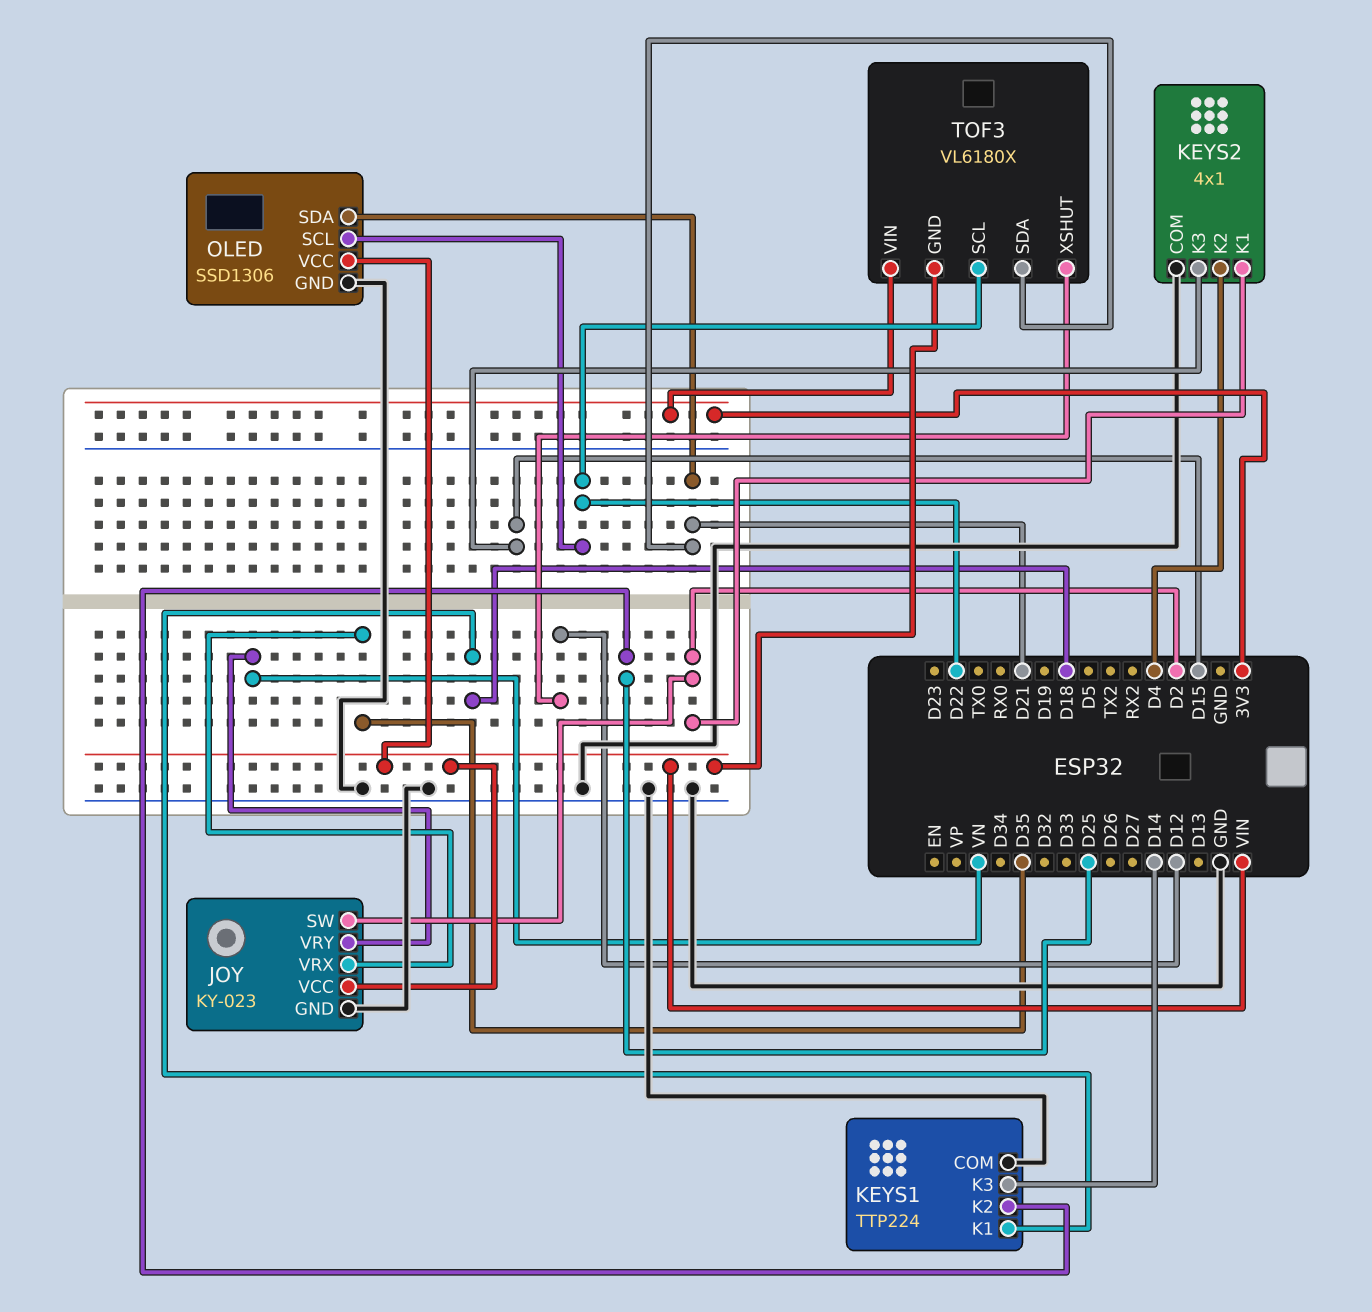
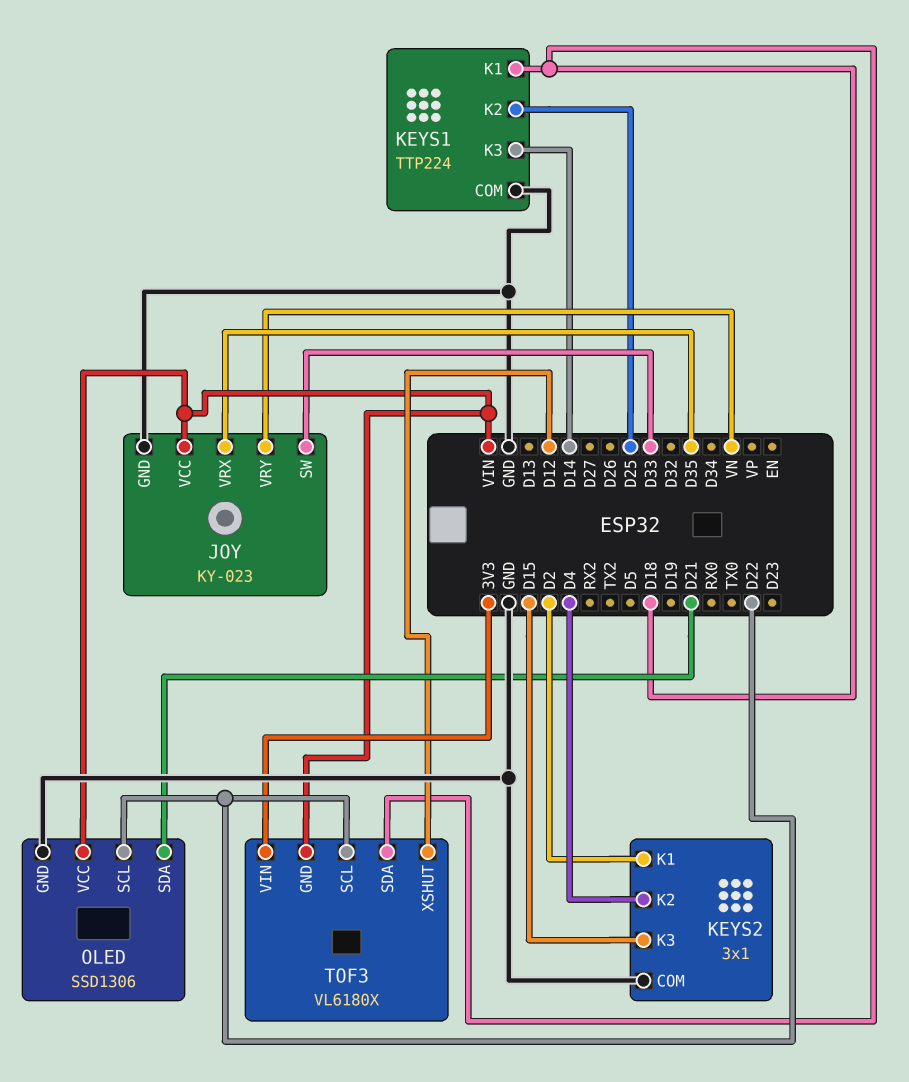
JOY pin SW: D2 -> D33
KEYS2: 4x1 -> 3x1
TOF3 pin SDA: D21 -> D18

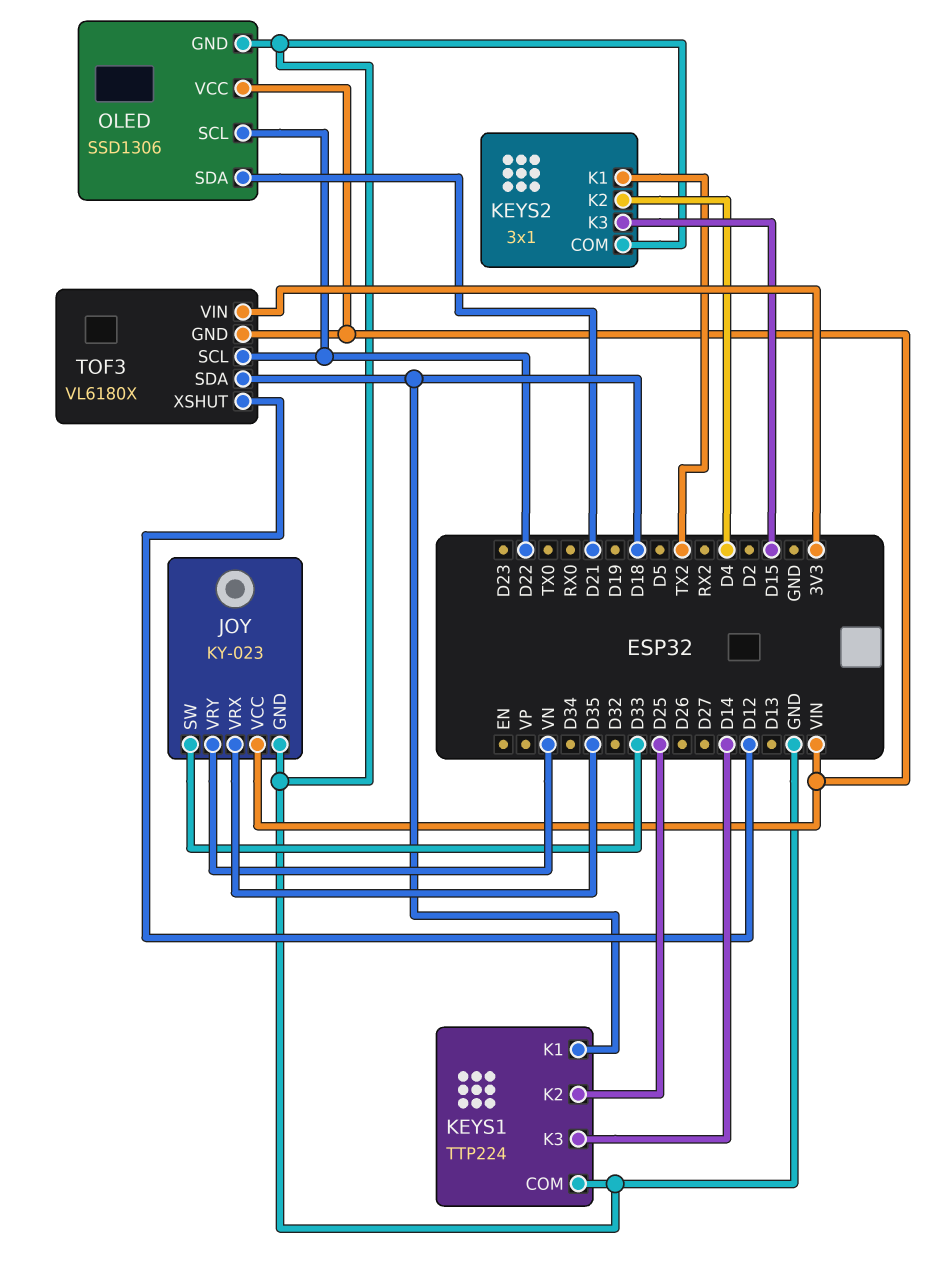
KEYS2 pin K1: D2 -> TX2

